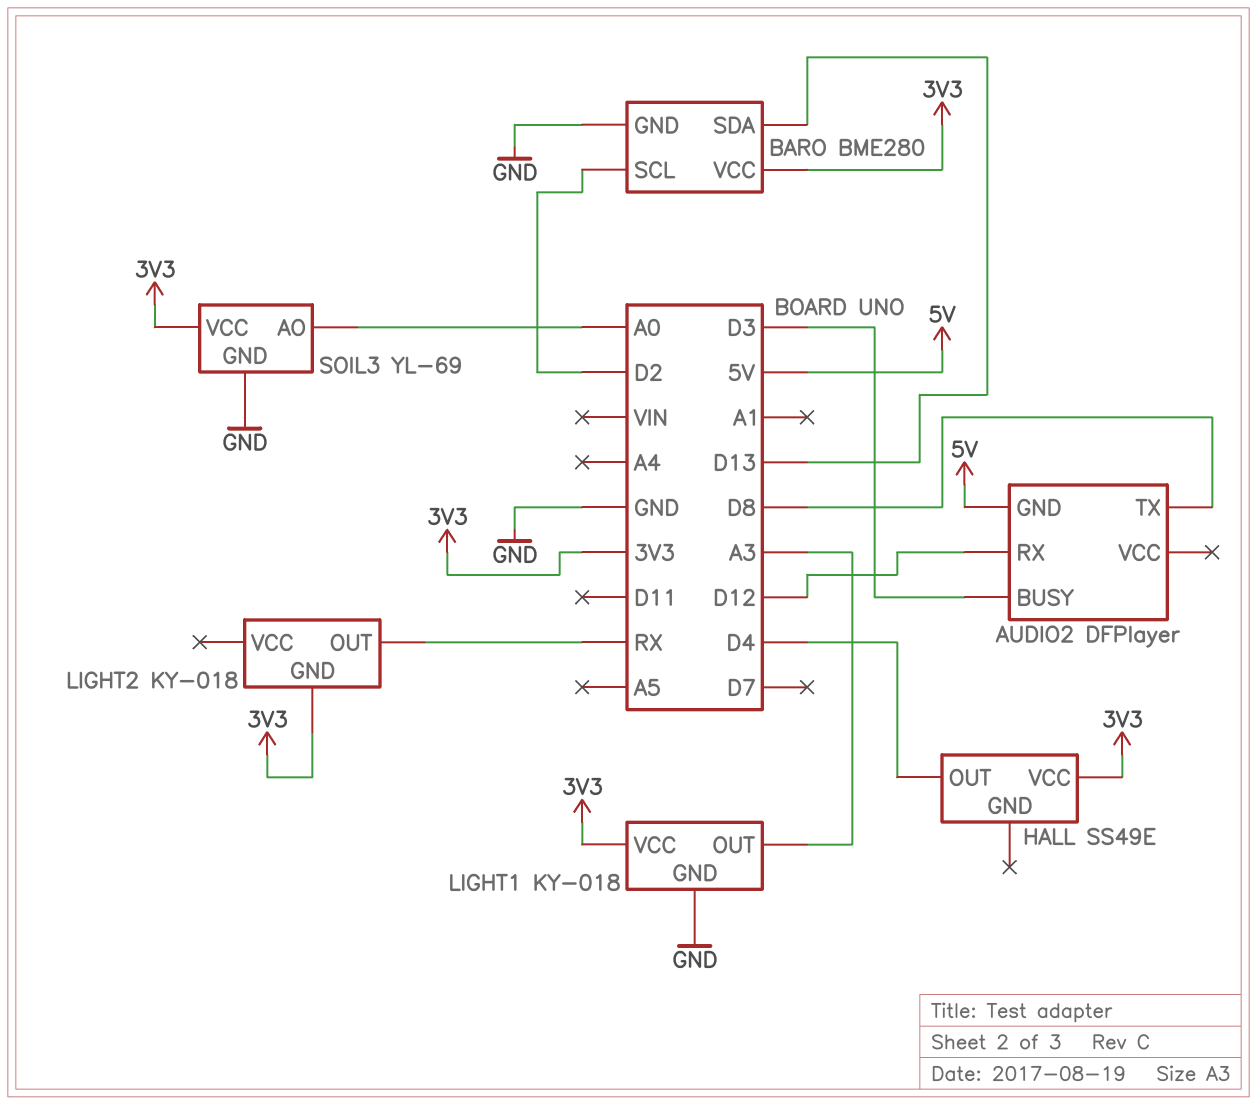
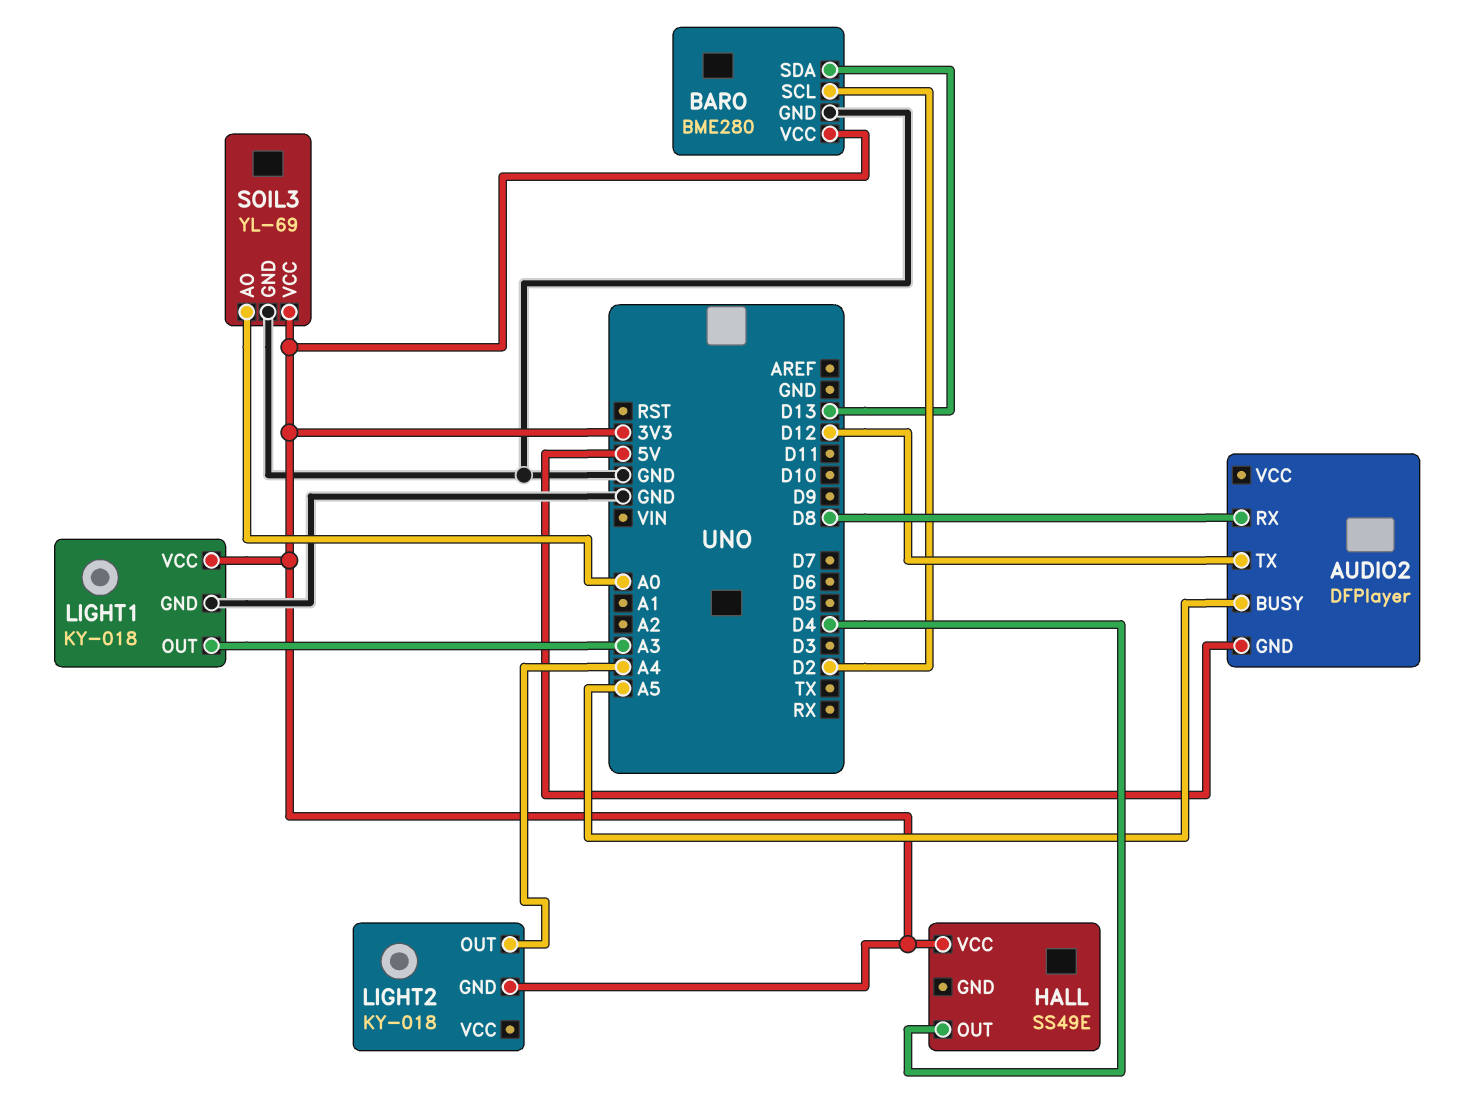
AUDIO2 pin BUSY: D3 -> A5
AUDIO2 pin RX: D12 -> D8
AUDIO2 pin TX: D8 -> D12
LIGHT2 pin OUT: RX -> A4

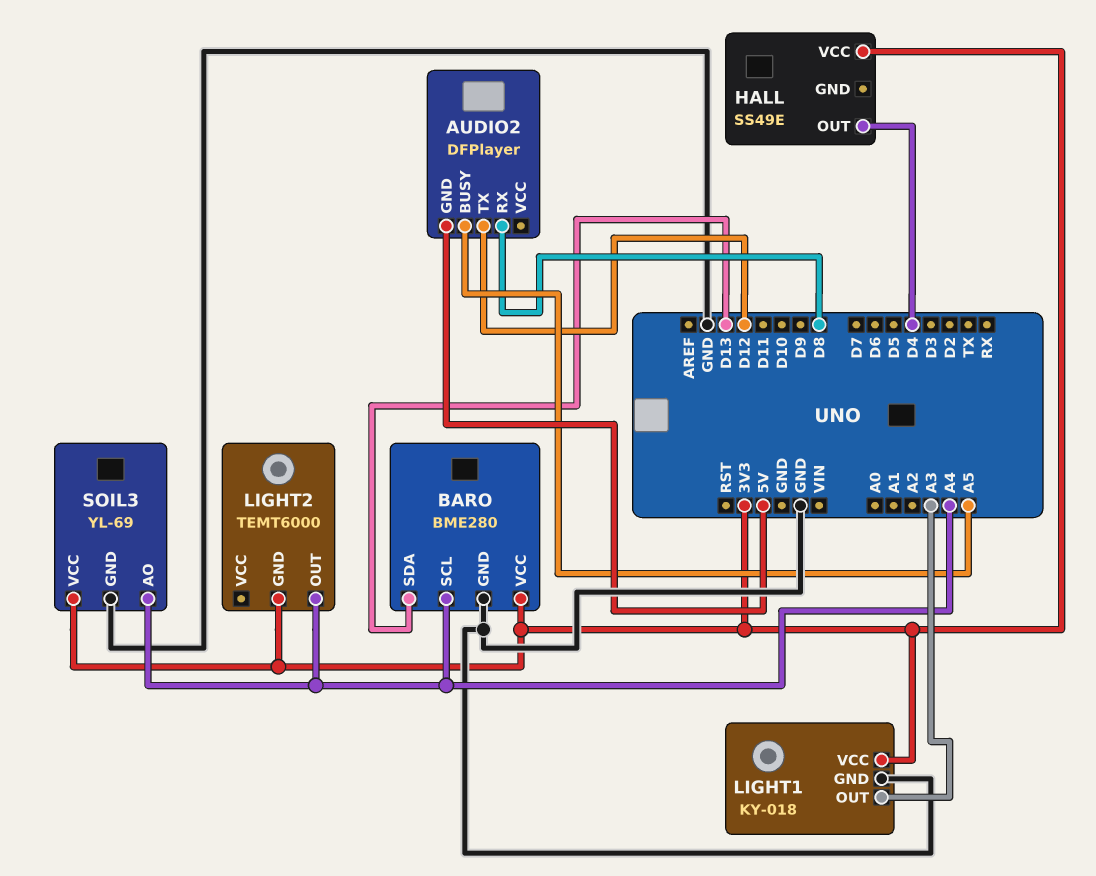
BARO pin SCL: D2 -> A4
LIGHT2: KY-018 -> TEMT6000
SOIL3 pin AO: A0 -> A4

